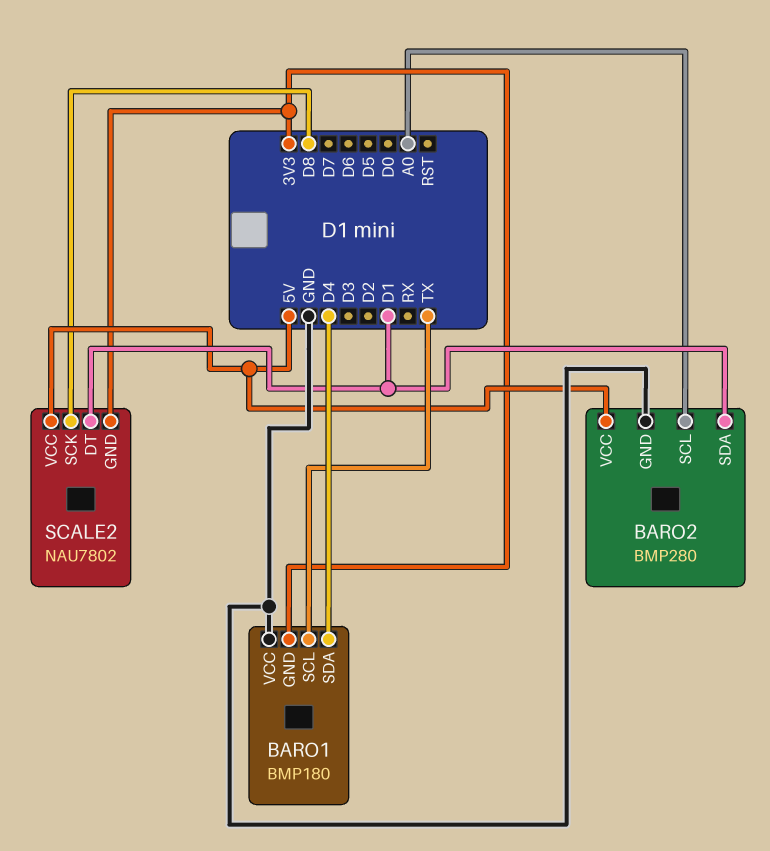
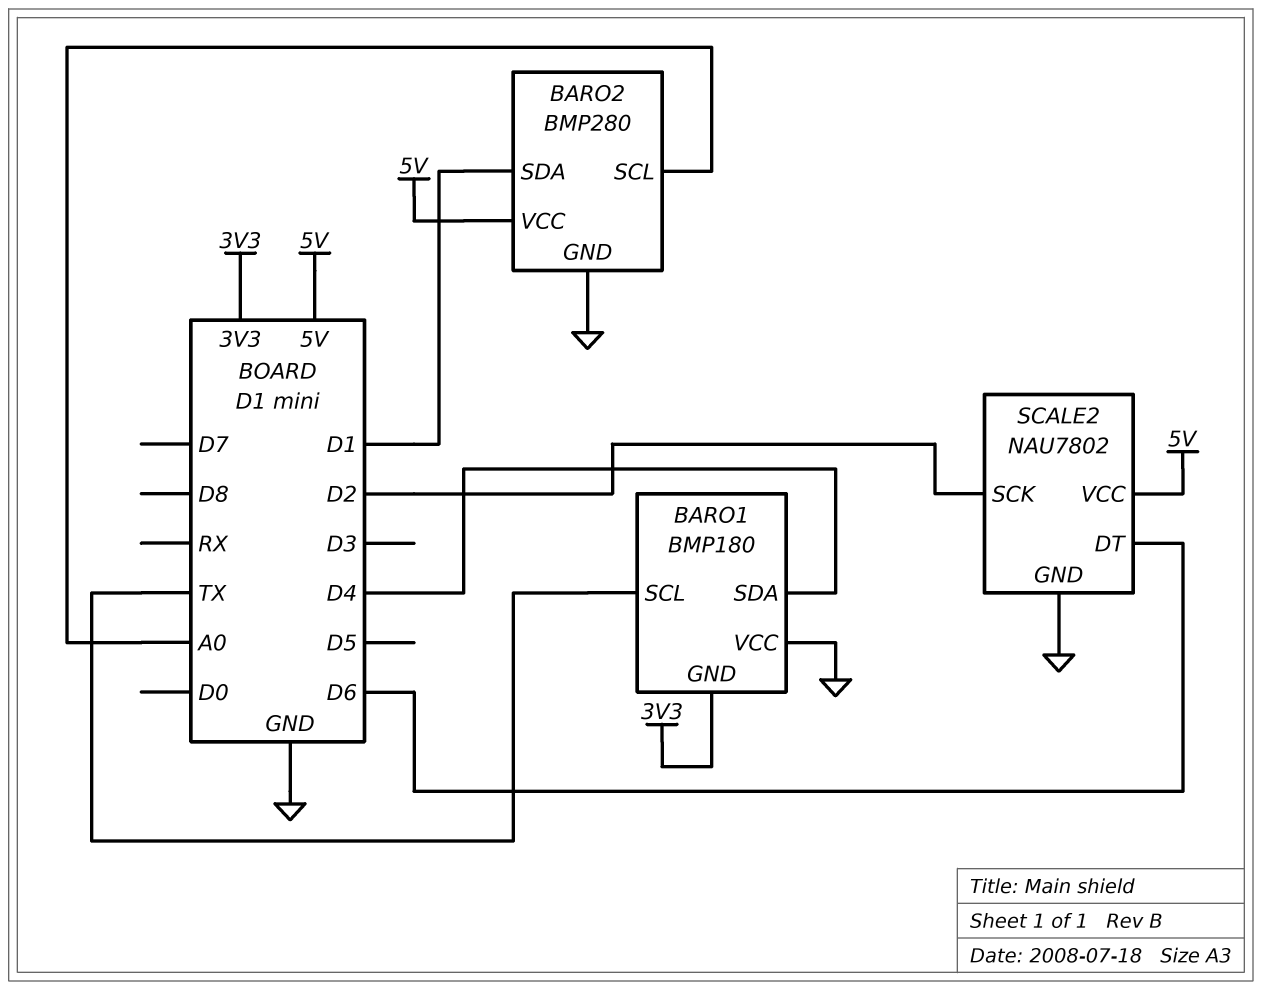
SCALE2 pin DT: D1 -> D6
SCALE2 pin GND: 3V3 -> GND
SCALE2 pin SCK: D8 -> D2

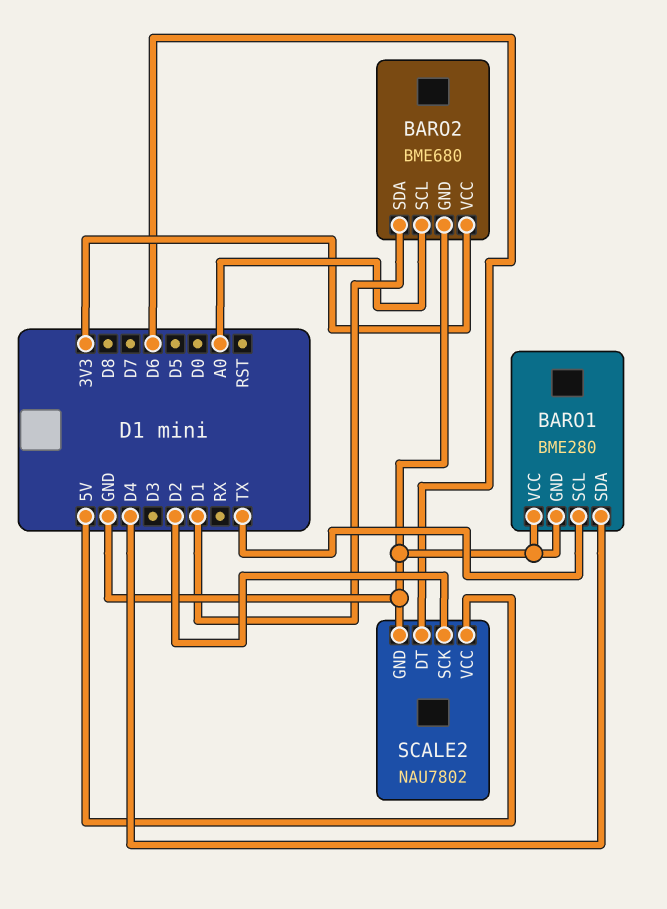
BARO1: BMP180 -> BME280
BARO1 pin GND: 3V3 -> GND
BARO2: BMP280 -> BME680
BARO2 pin VCC: 5V -> 3V3

